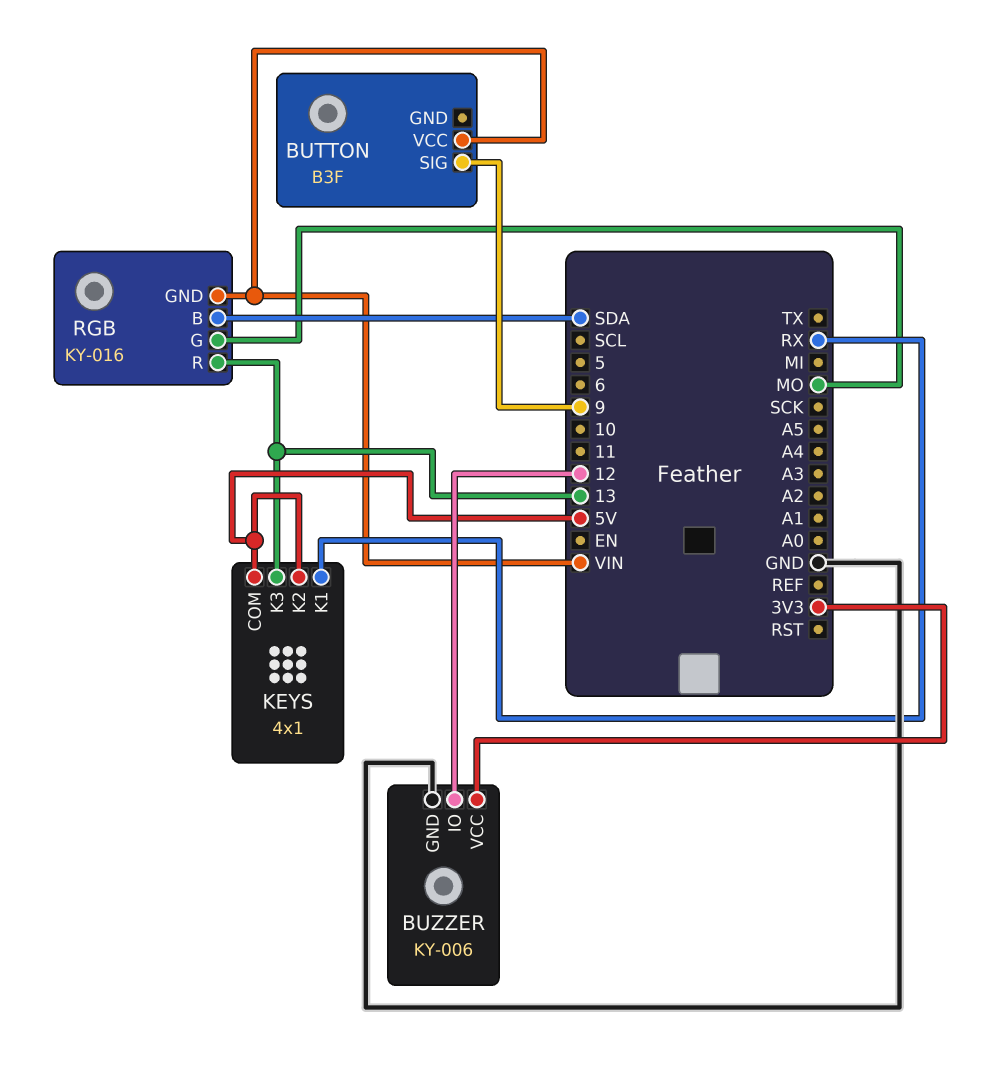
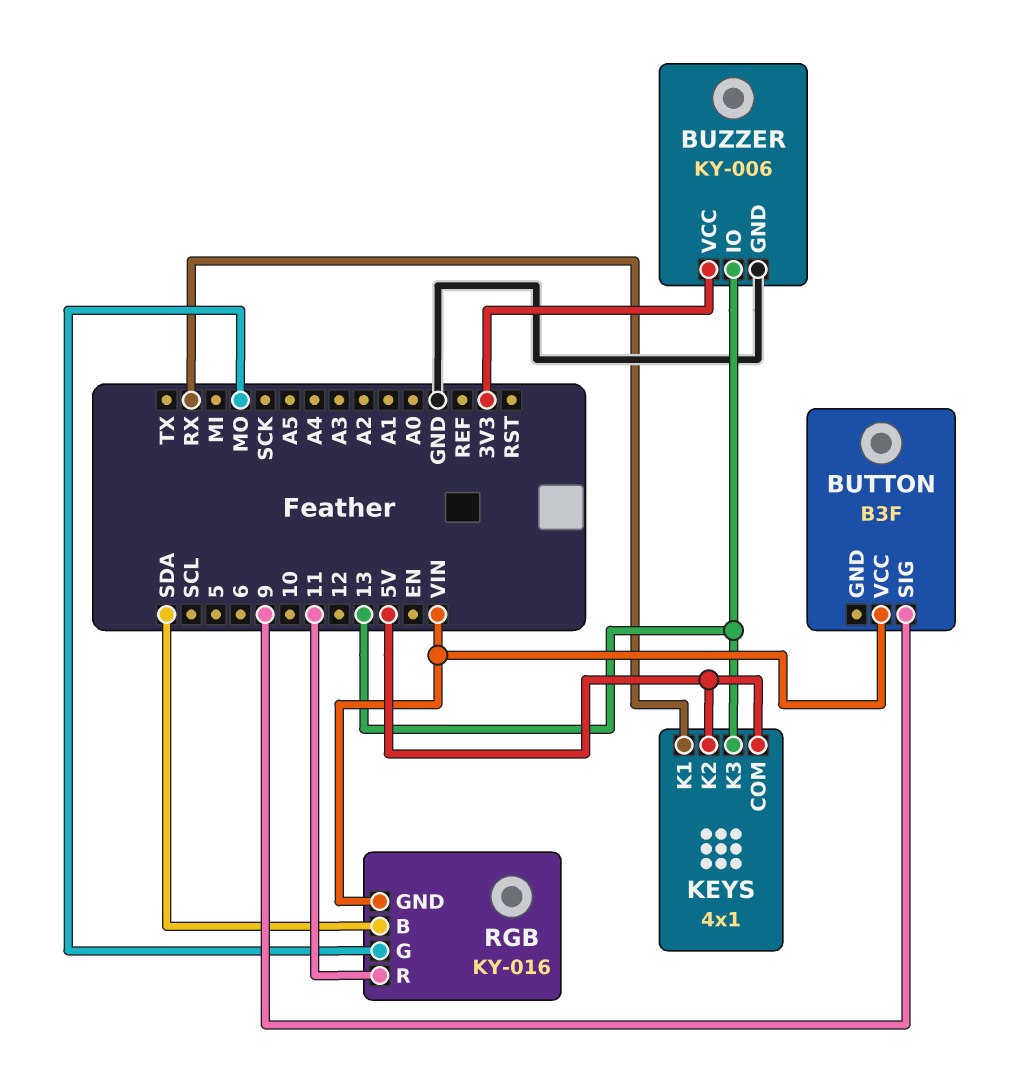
BUZZER pin IO: 12 -> 13
RGB pin R: 13 -> 11

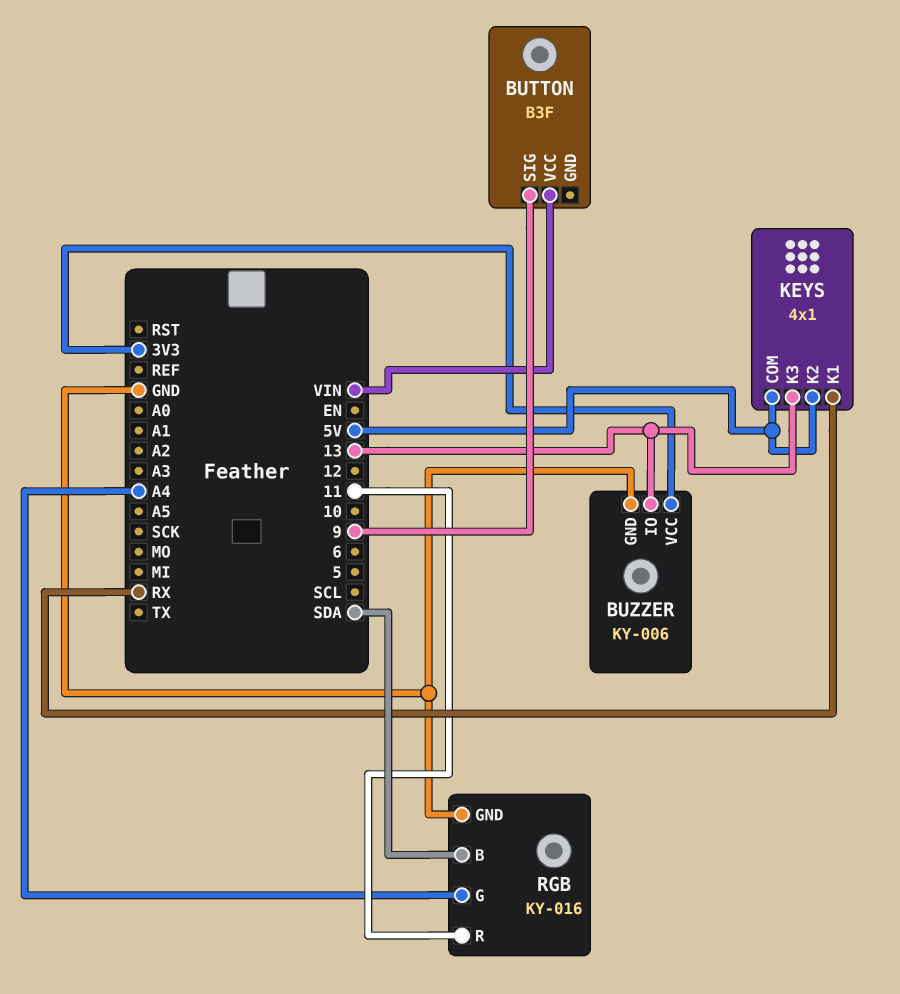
RGB pin G: MO -> A4
RGB pin GND: VIN -> GND

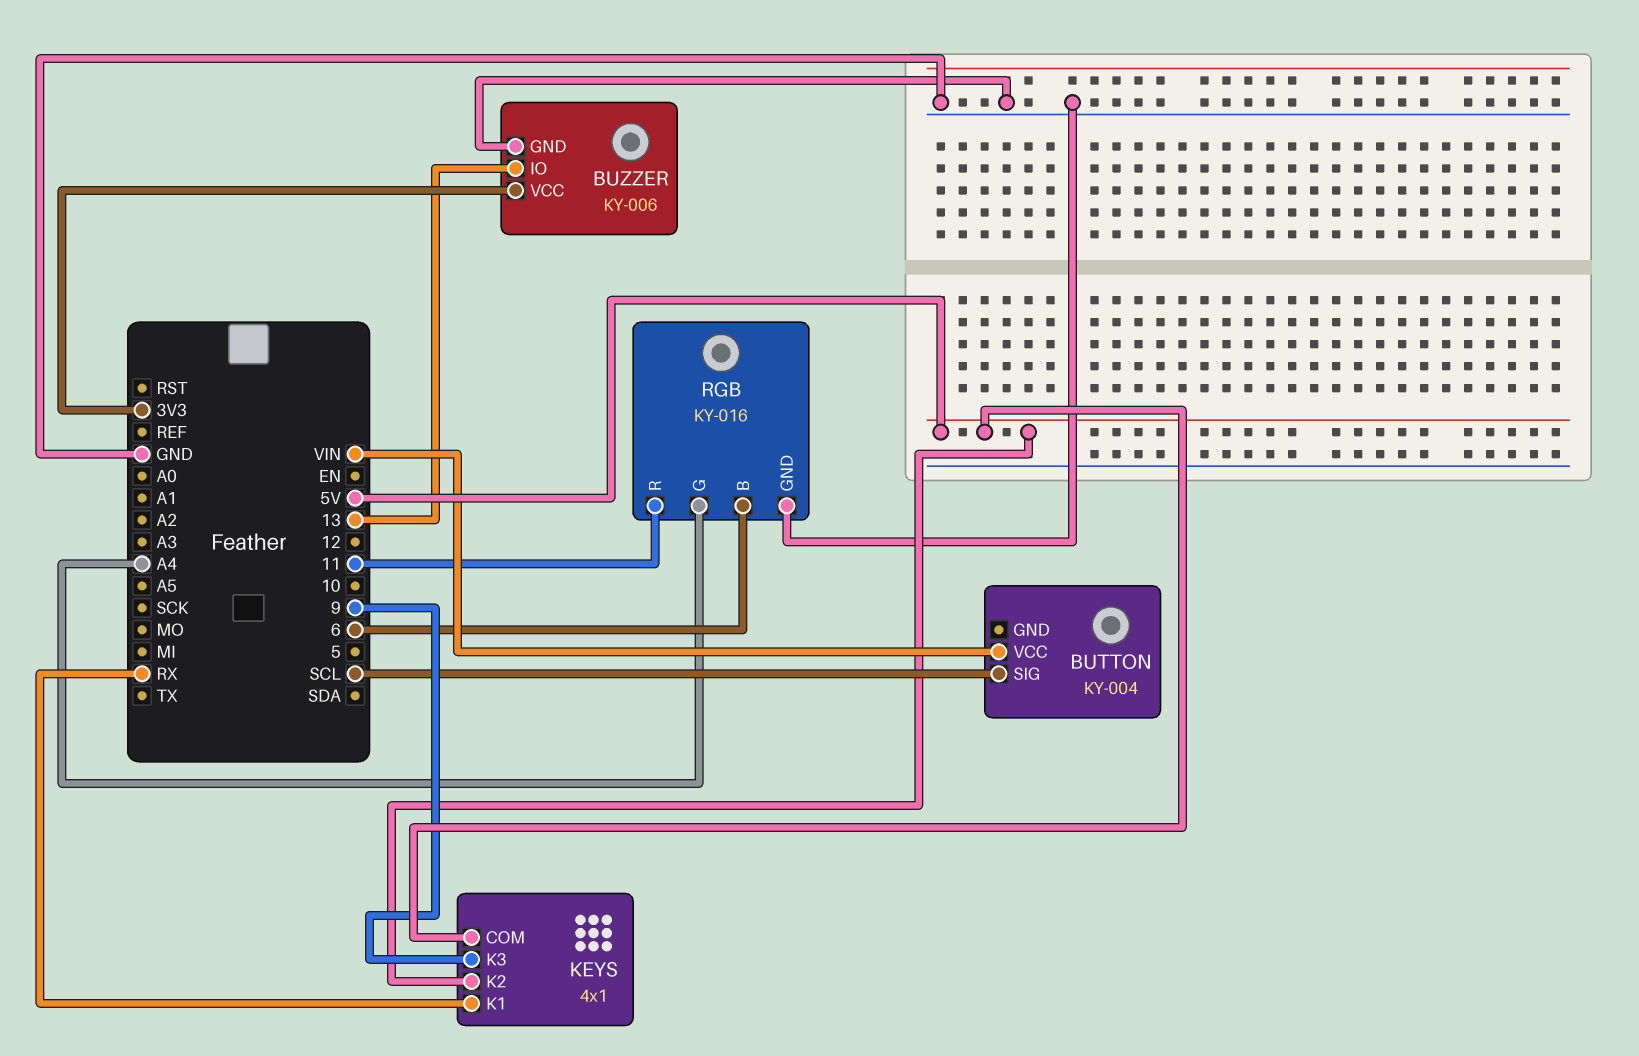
BUTTON: B3F -> KY-004
BUTTON pin SIG: 9 -> SCL
KEYS pin K3: 13 -> 9
RGB pin B: SDA -> 6

